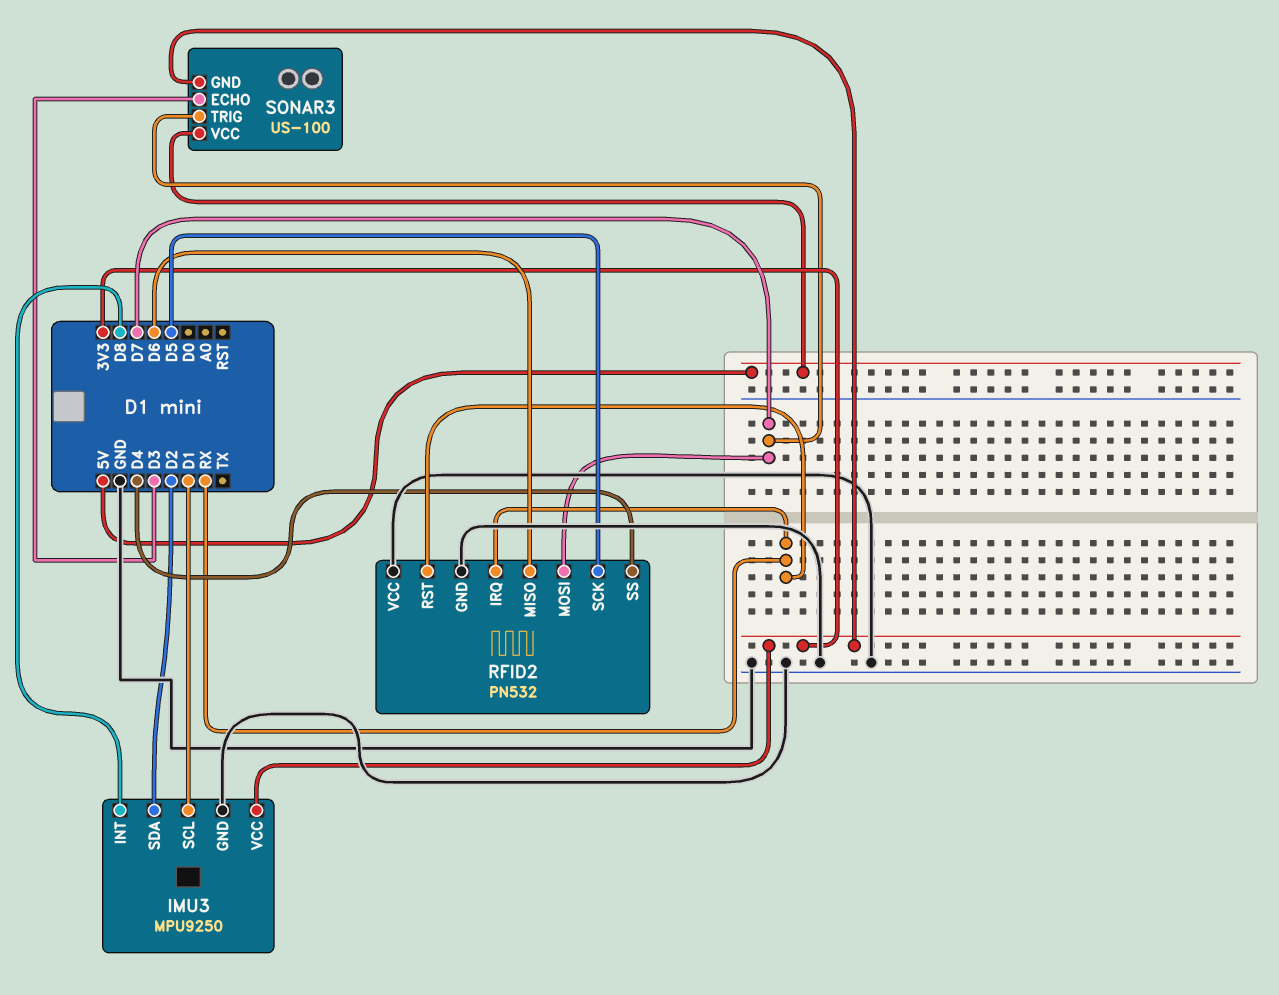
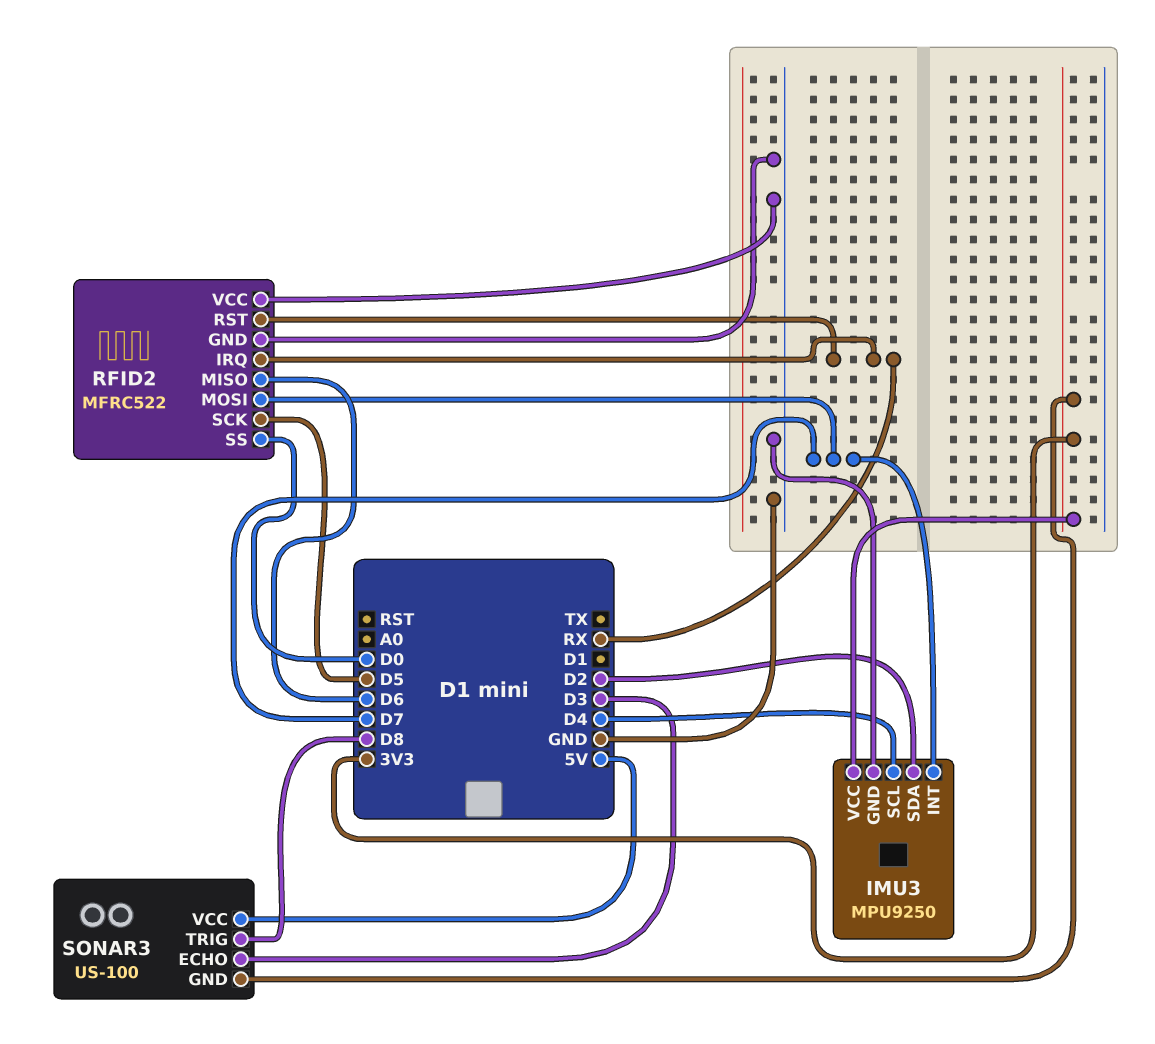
IMU3 pin INT: D8 -> D7
IMU3 pin SCL: D1 -> D4
RFID2: PN532 -> MFRC522
RFID2 pin SS: D4 -> D0
SONAR3 pin TRIG: D7 -> D8

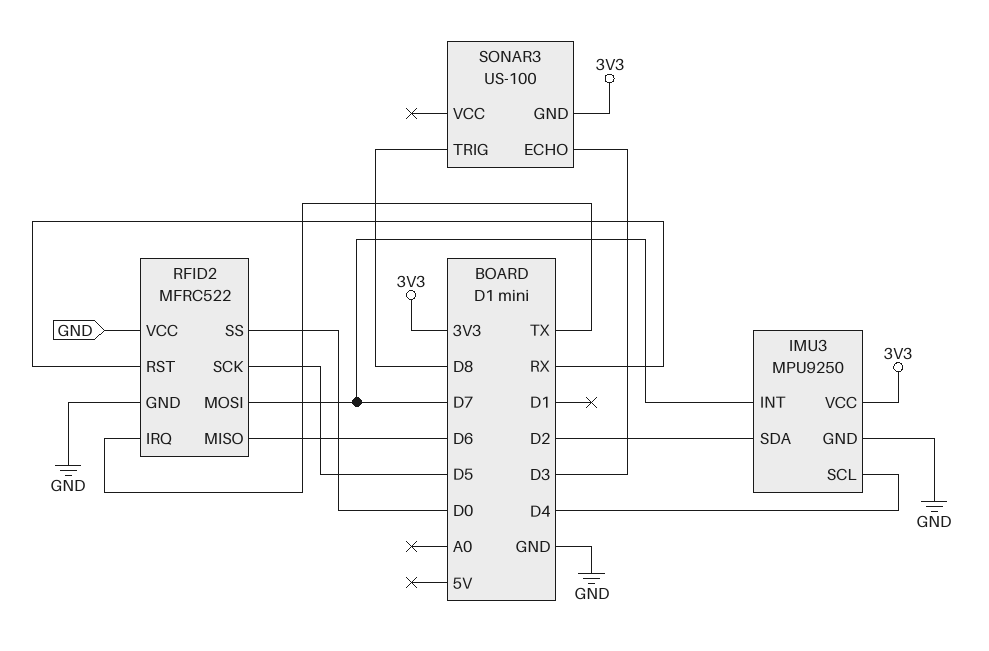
RFID2 pin IRQ: RX -> TX
SONAR3 pin VCC: 5V -> none

